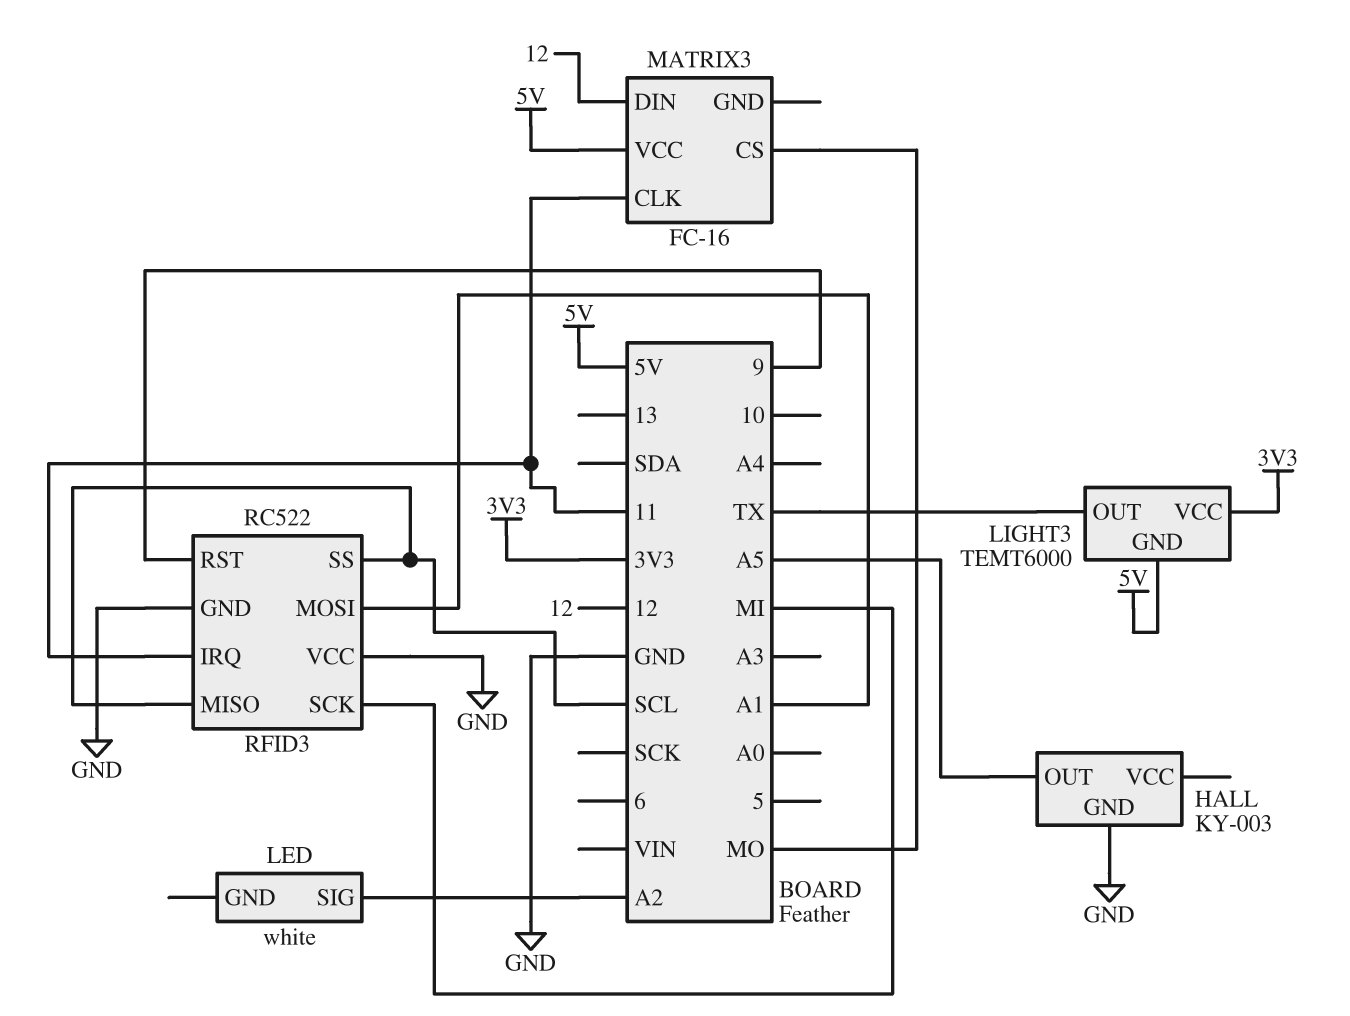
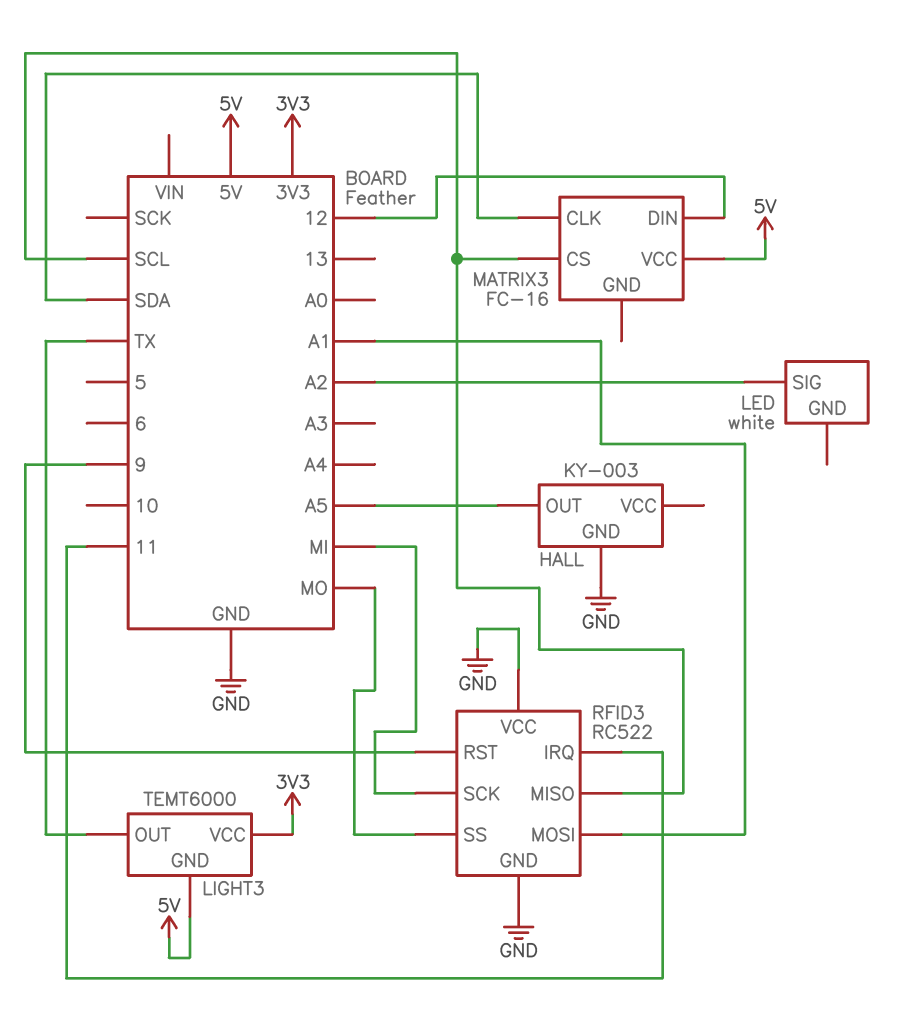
MATRIX3 pin CLK: 11 -> SDA
MATRIX3 pin CS: MO -> SCL
RFID3 pin SS: SCL -> MO

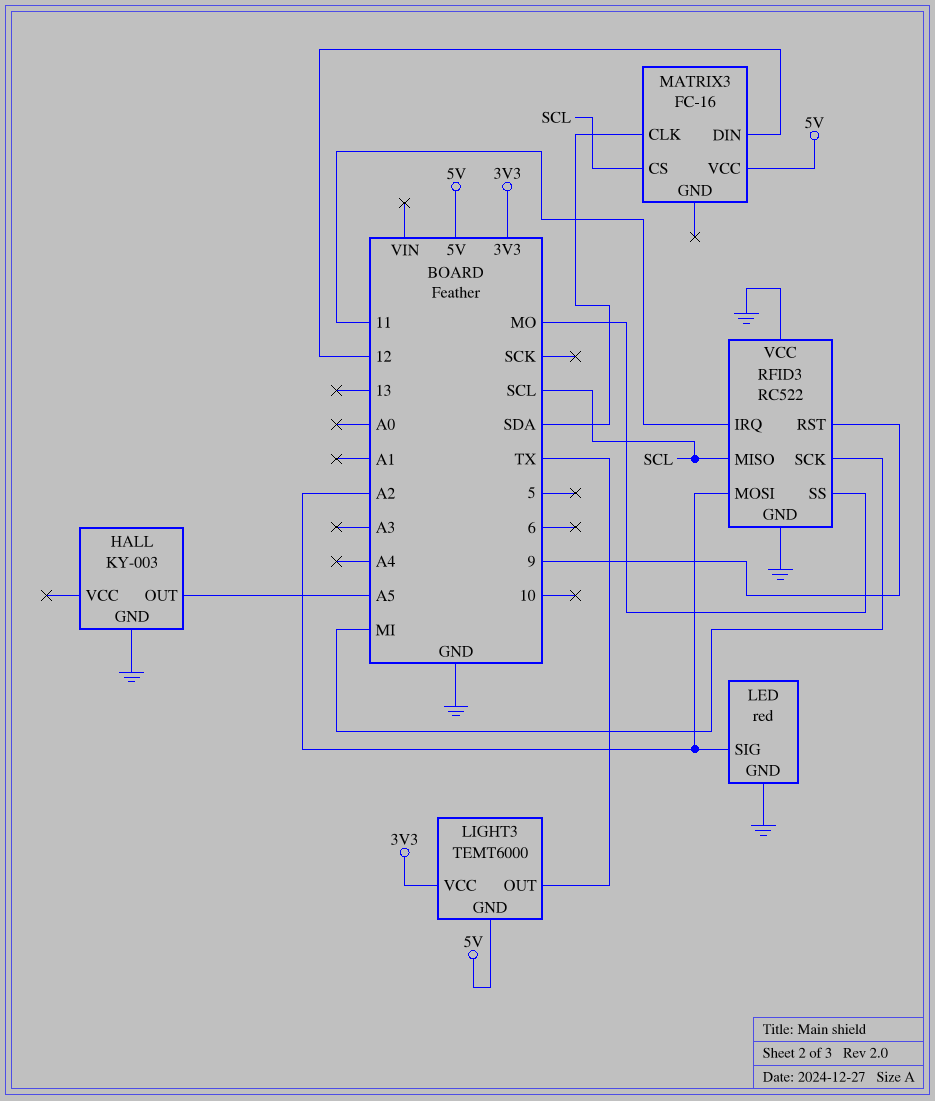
LED: white -> red
LED pin GND: none -> GND
RFID3 pin MOSI: A1 -> A2

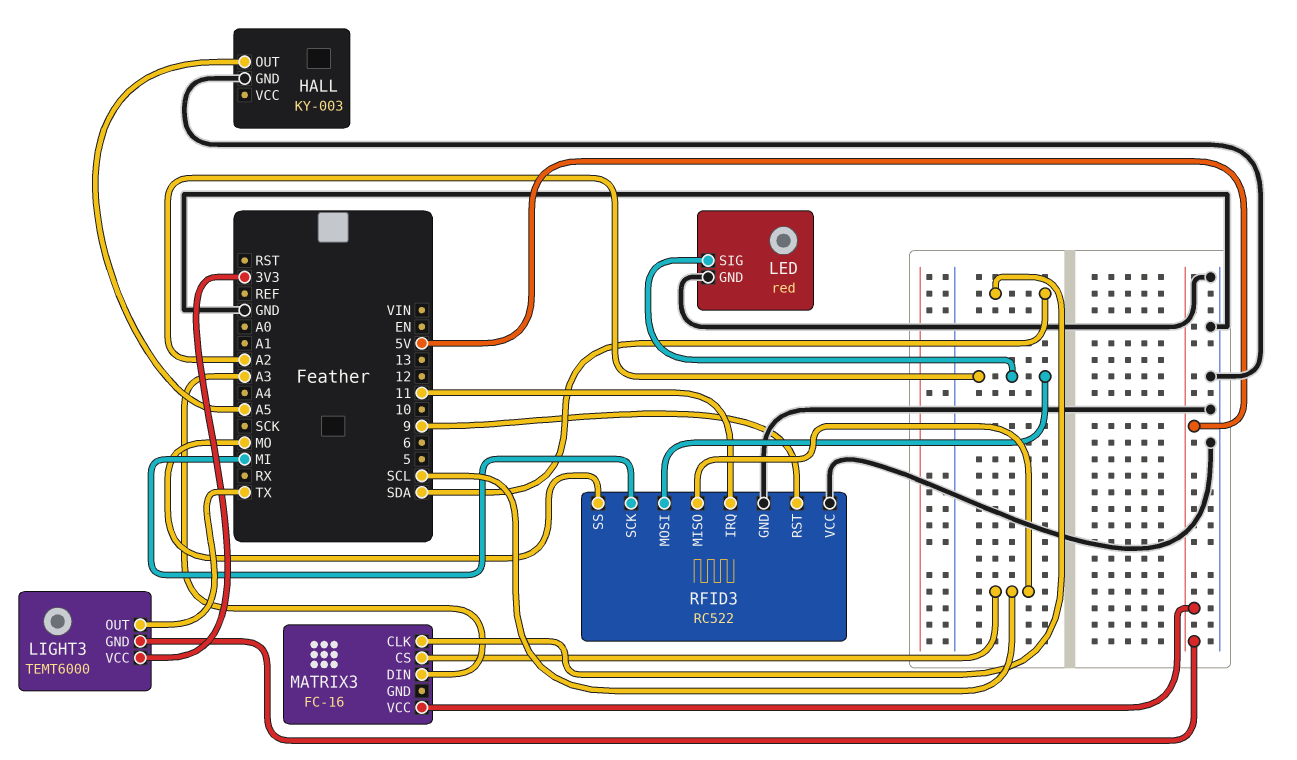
MATRIX3 pin DIN: 12 -> A3

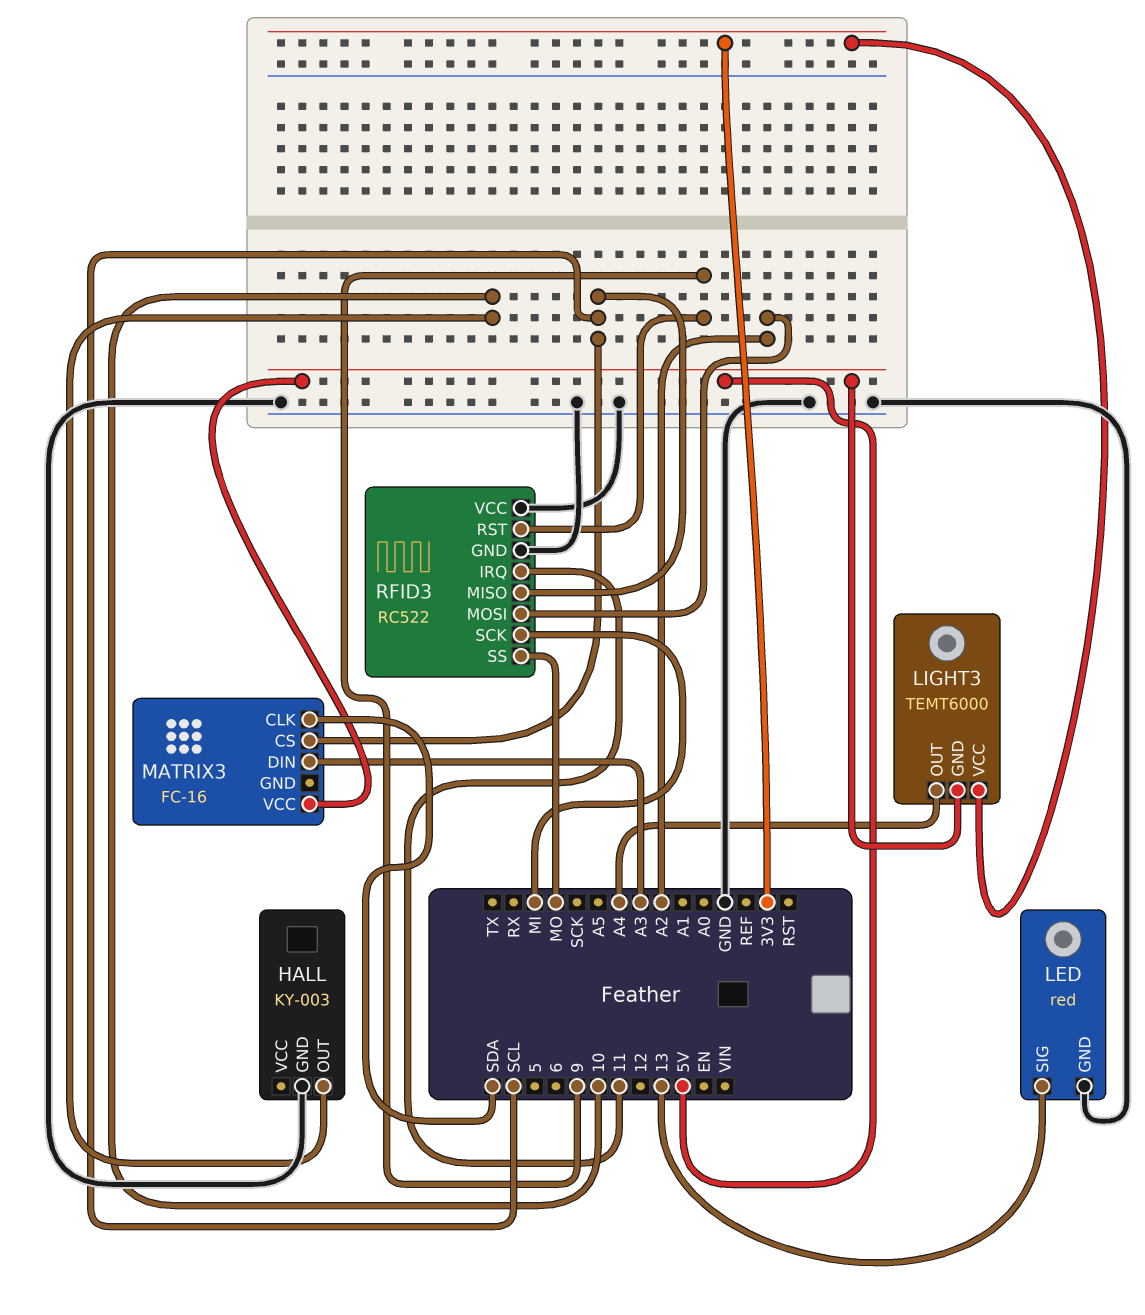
HALL pin OUT: A5 -> 10
LED pin SIG: A2 -> 13
LIGHT3 pin OUT: TX -> A4

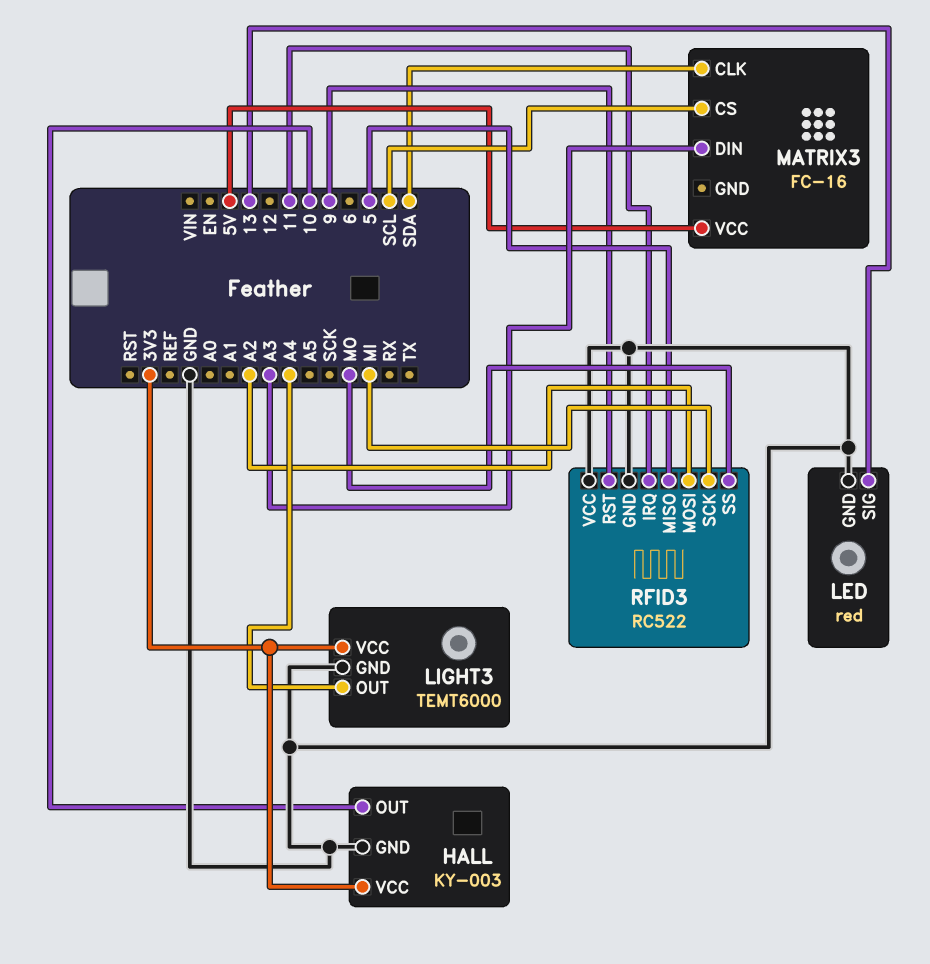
HALL pin VCC: none -> 3V3
LIGHT3 pin GND: 5V -> GND
RFID3 pin MISO: SCL -> 5

